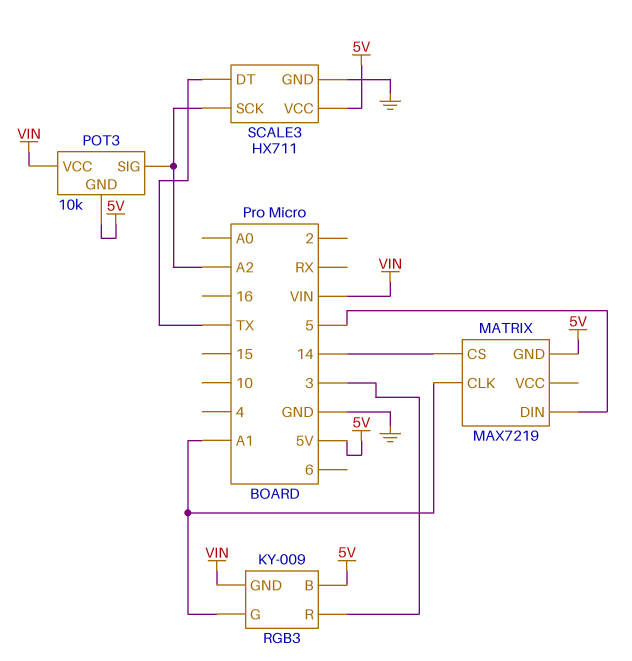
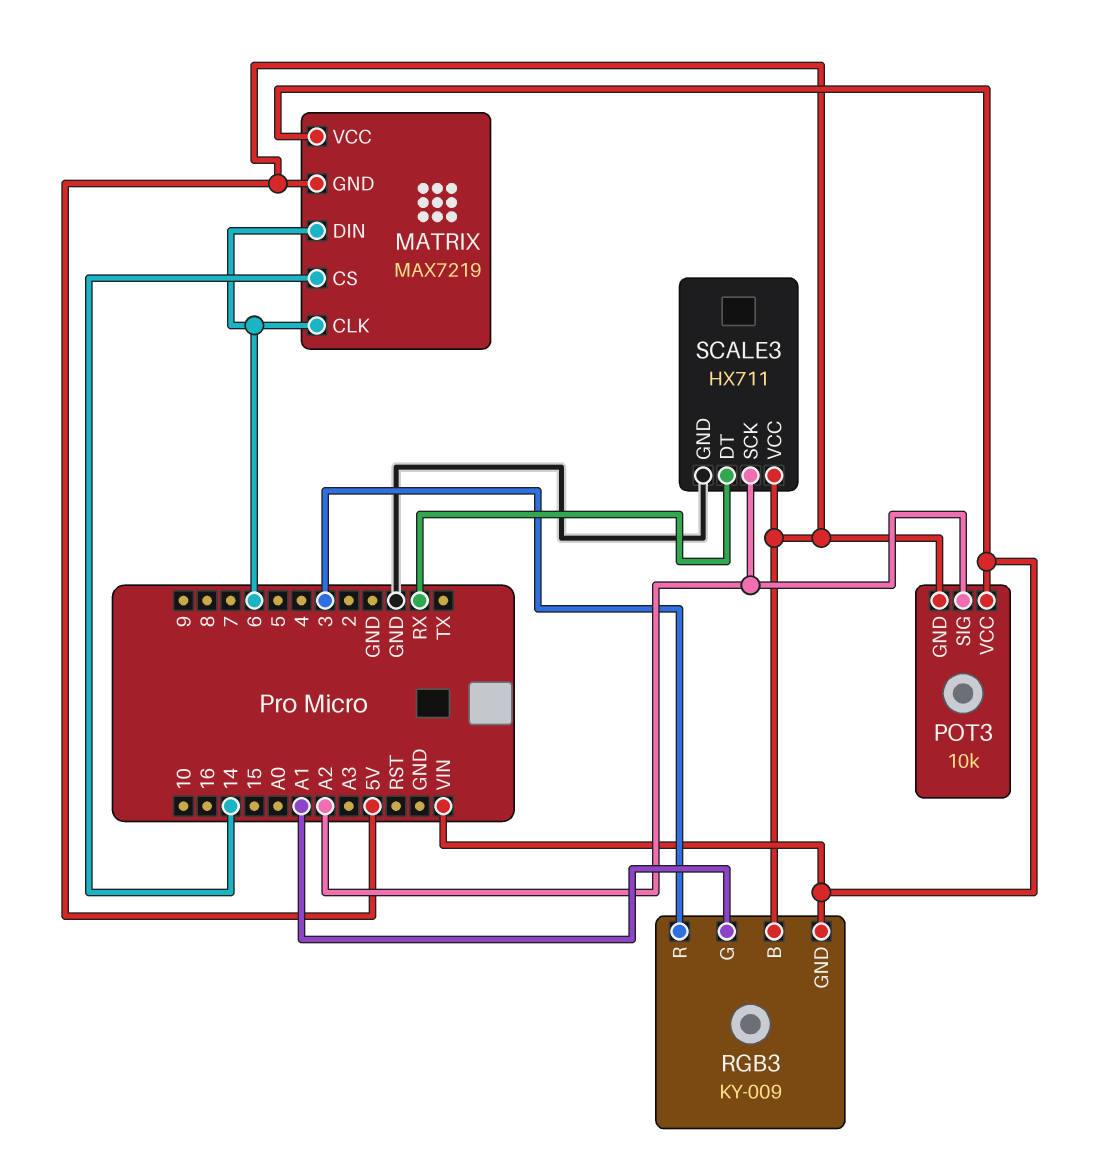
MATRIX pin CLK: A1 -> 6
MATRIX pin DIN: 5 -> 6
MATRIX pin VCC: none -> VIN
SCALE3 pin DT: TX -> RX

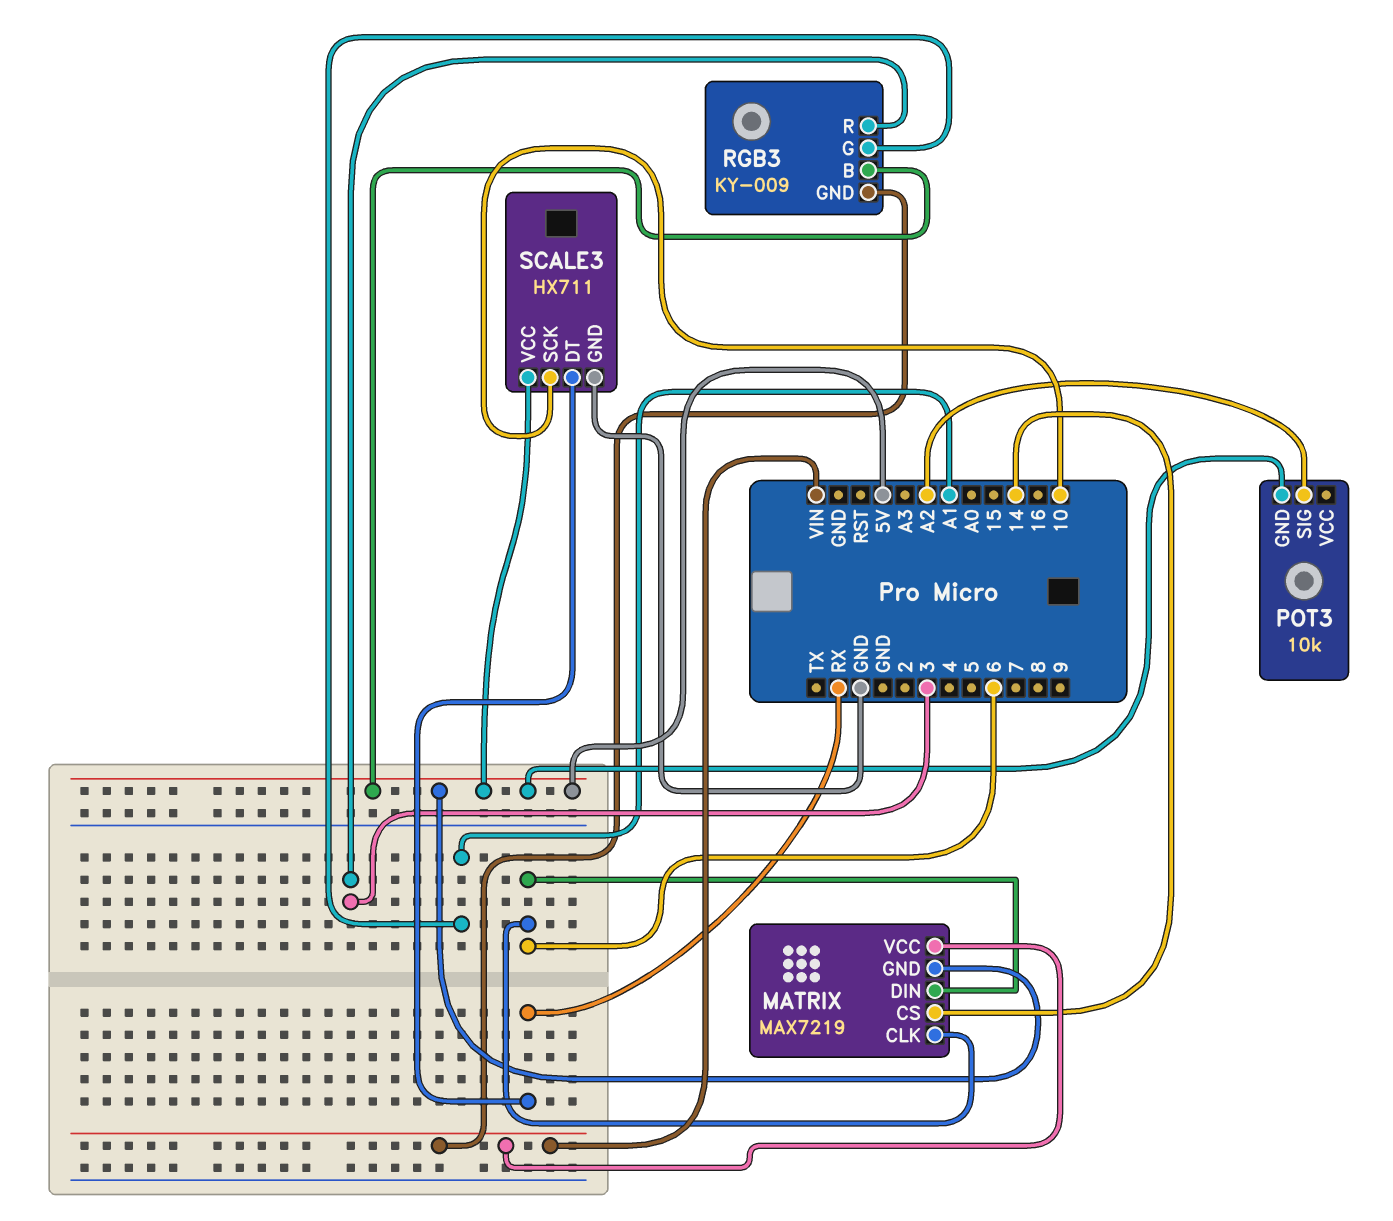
POT3 pin VCC: VIN -> none
SCALE3 pin SCK: A2 -> 10

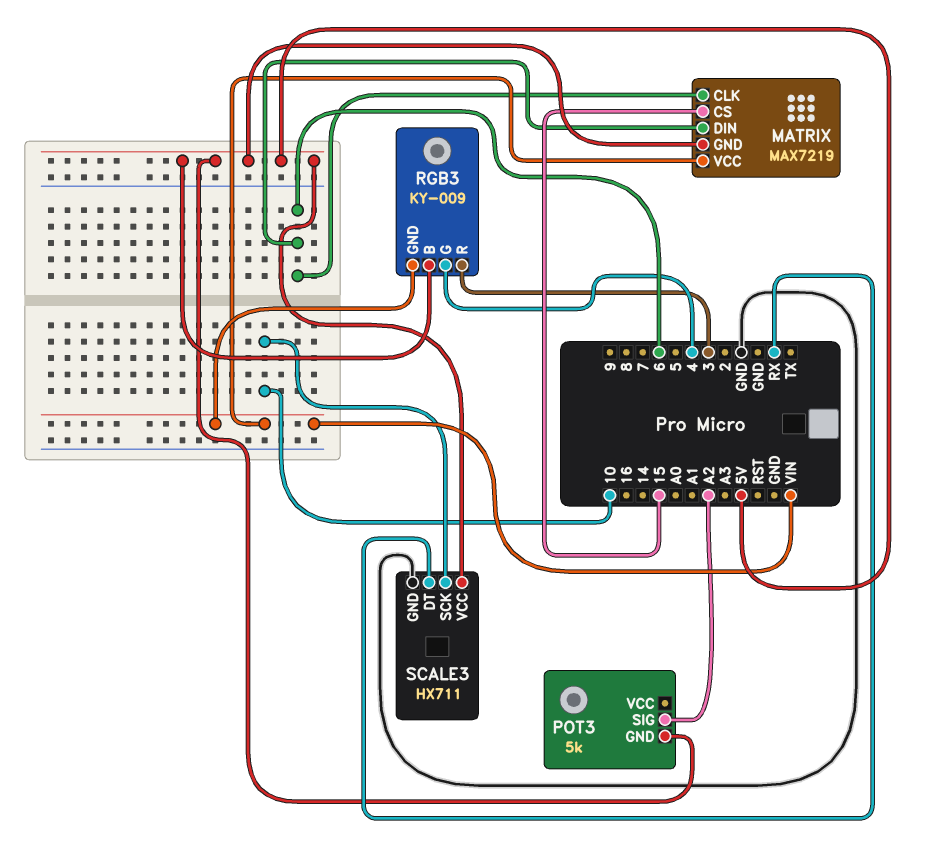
MATRIX pin CS: 14 -> 15
POT3: 10k -> 5k
RGB3 pin G: A1 -> 4

